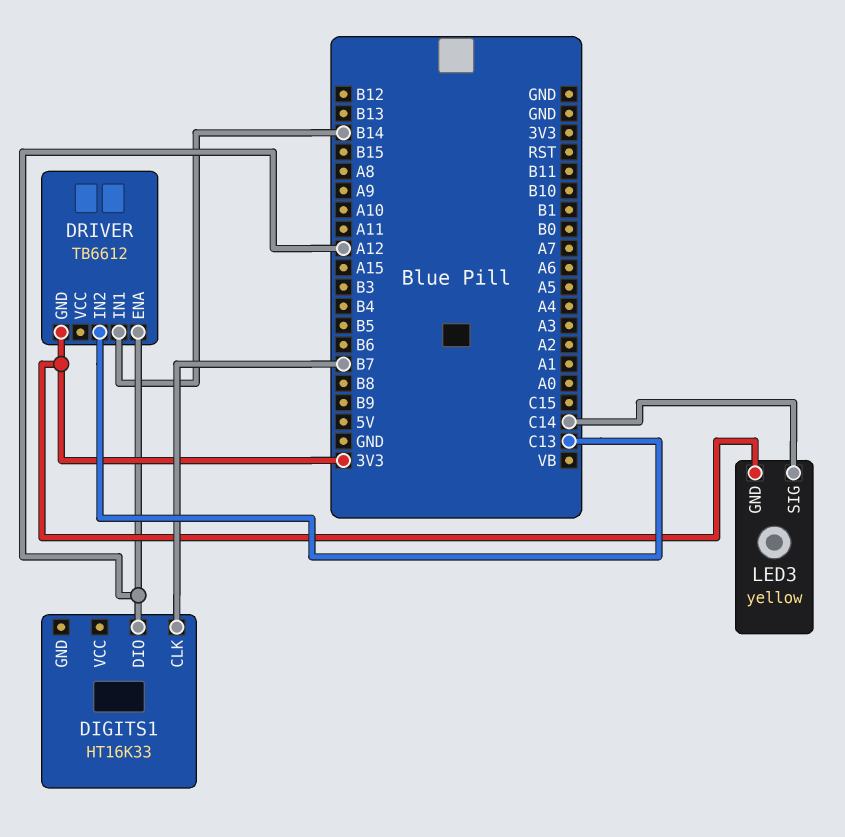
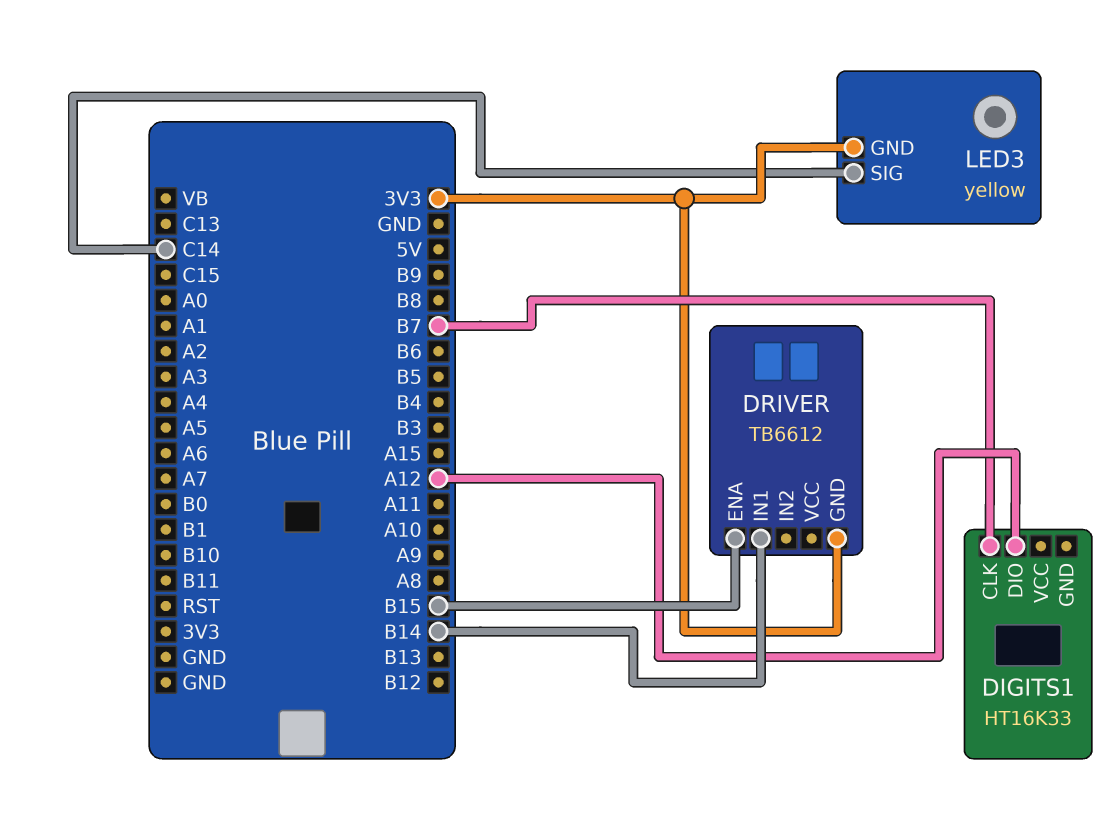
DRIVER pin ENA: A12 -> B15
DRIVER pin IN2: C13 -> none

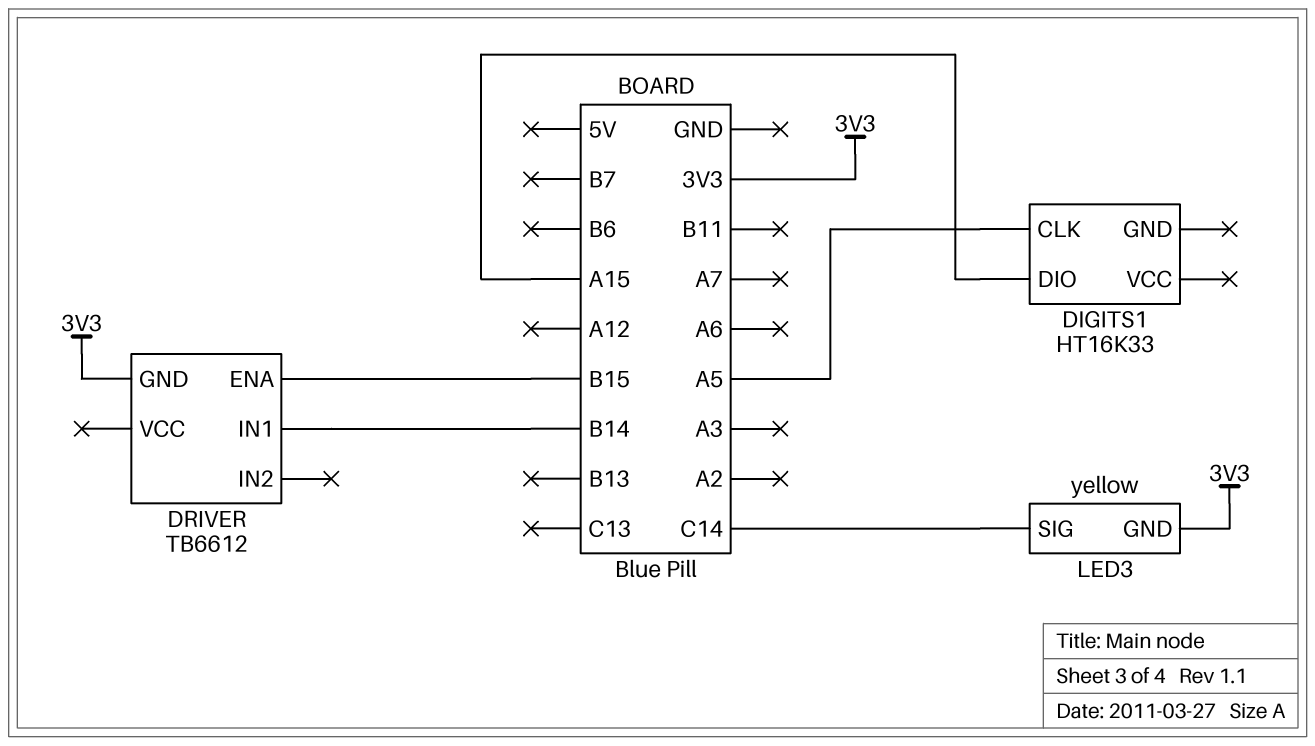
DIGITS1 pin CLK: B7 -> A5
DIGITS1 pin DIO: A12 -> A15

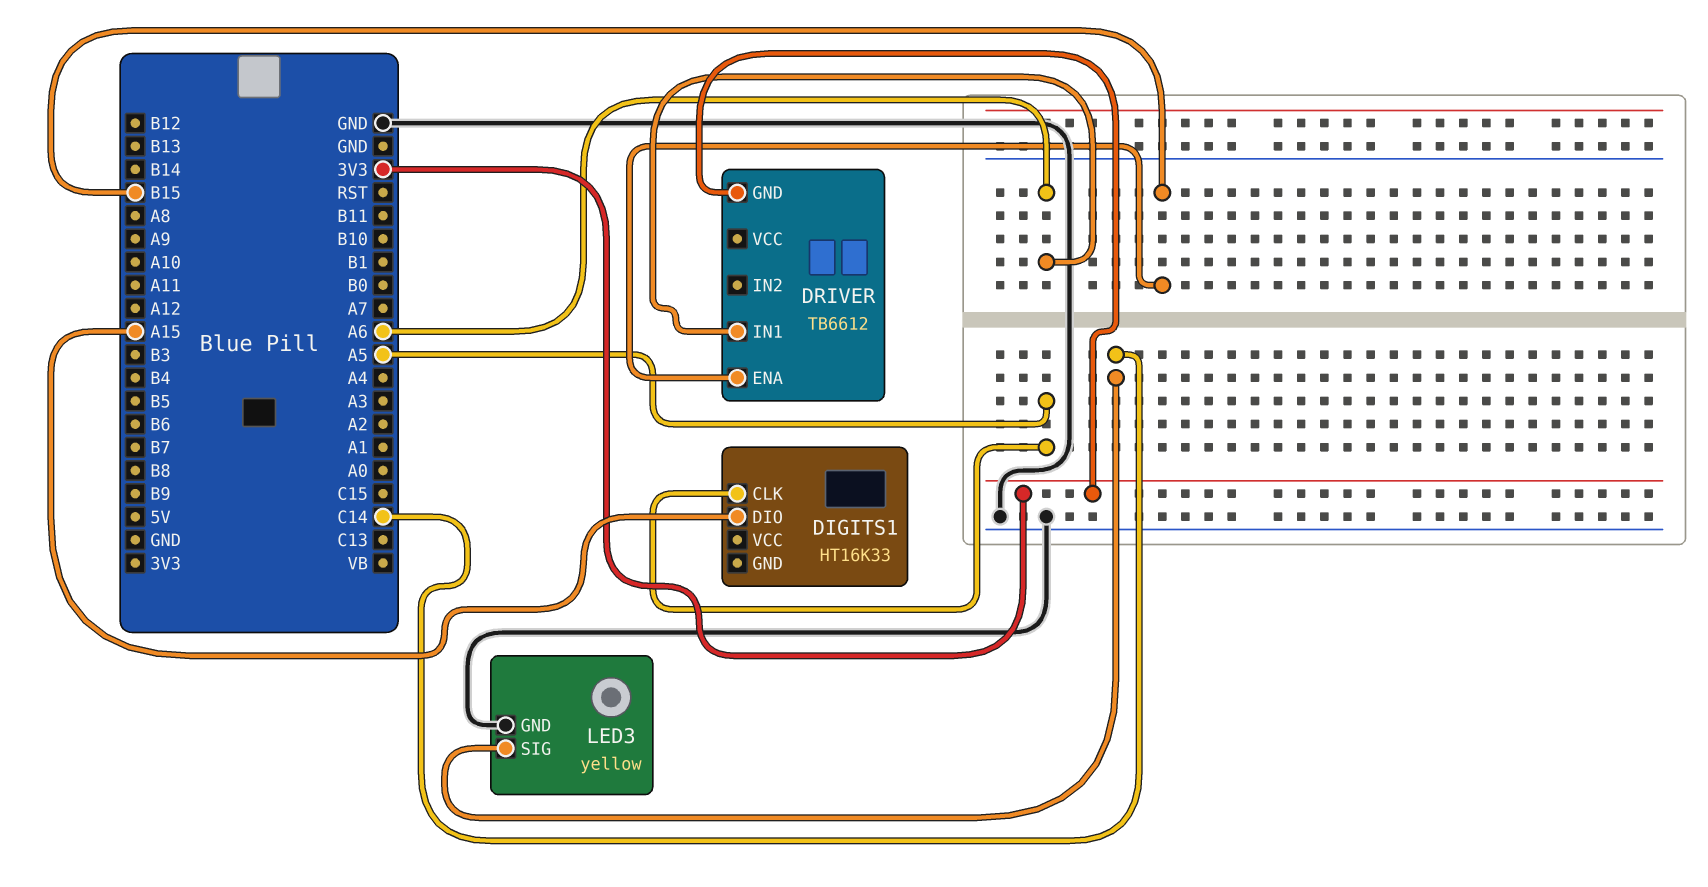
DRIVER pin IN1: B14 -> A6
LED3 pin GND: 3V3 -> GND

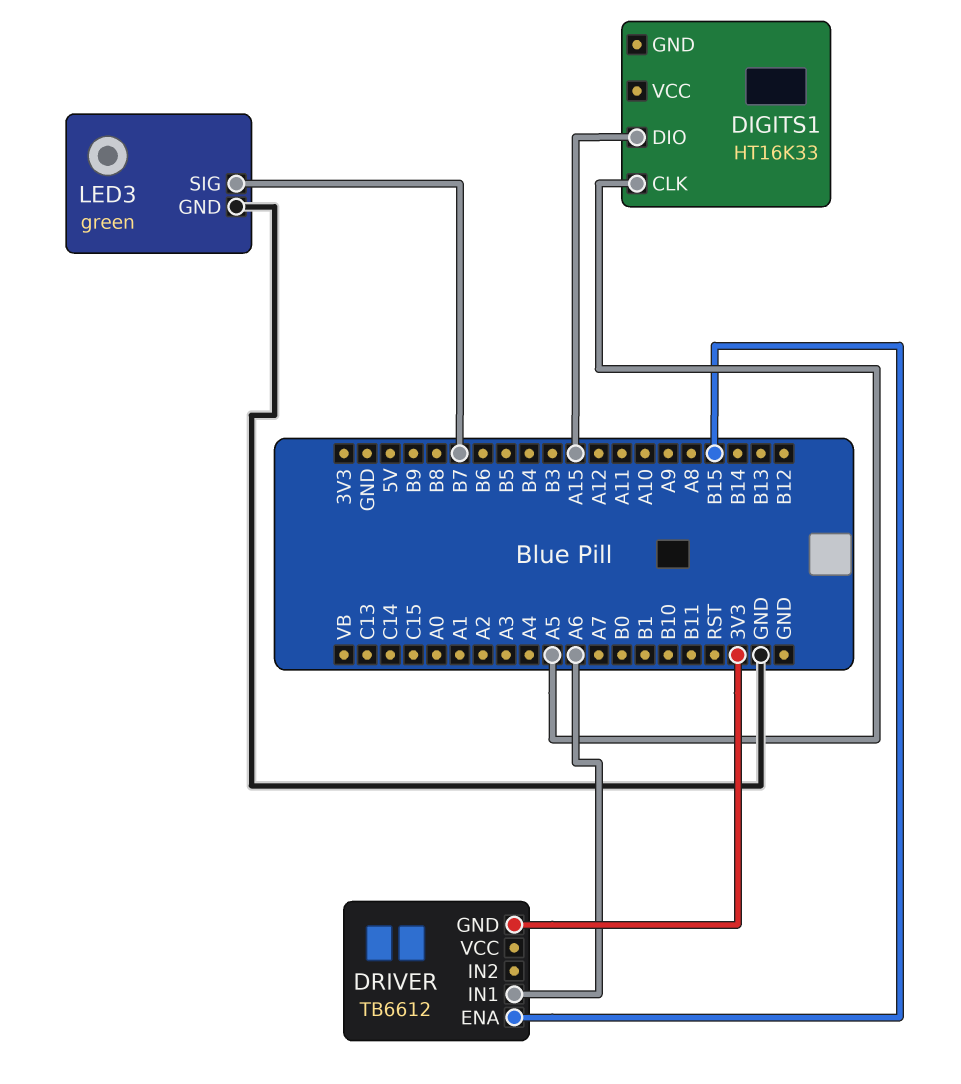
LED3: yellow -> green
LED3 pin SIG: C14 -> B7

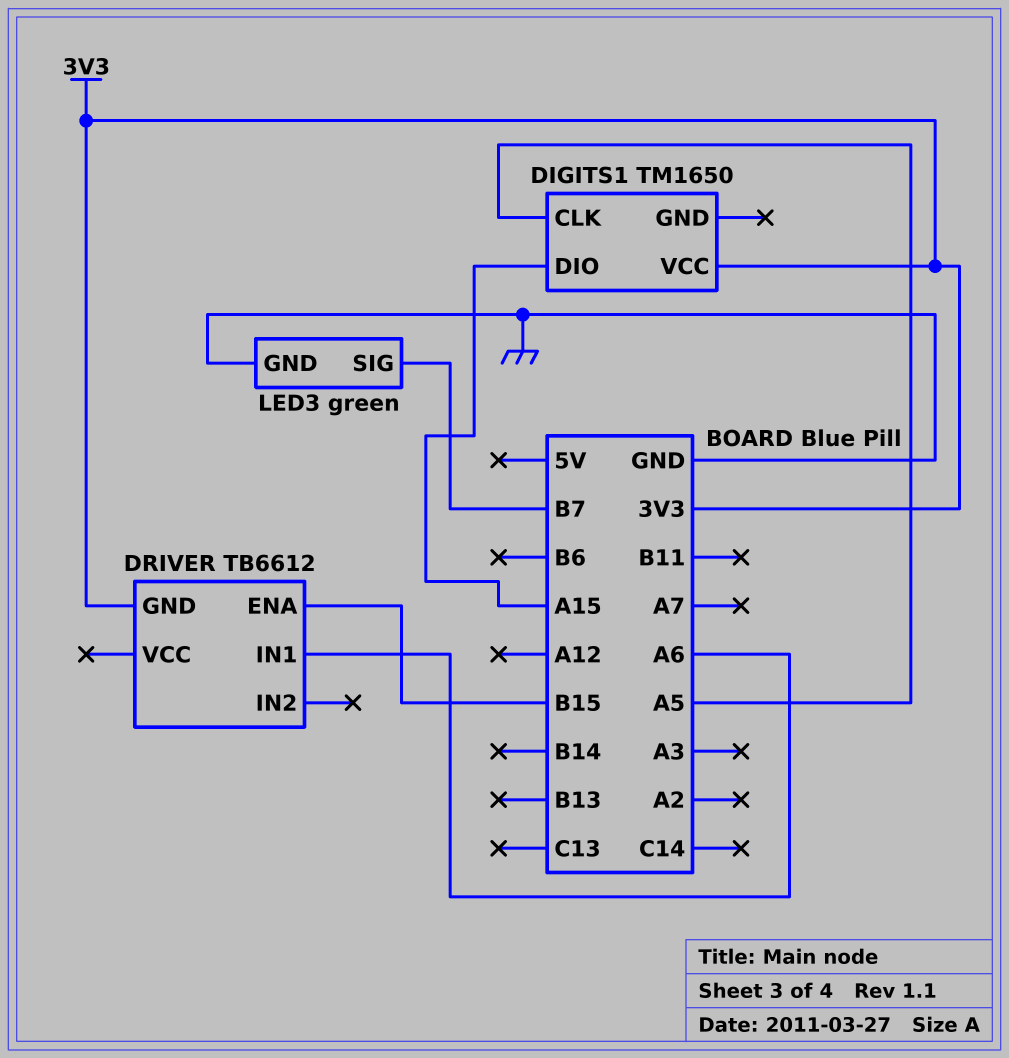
DIGITS1: HT16K33 -> TM1650
DIGITS1 pin VCC: none -> 3V3

